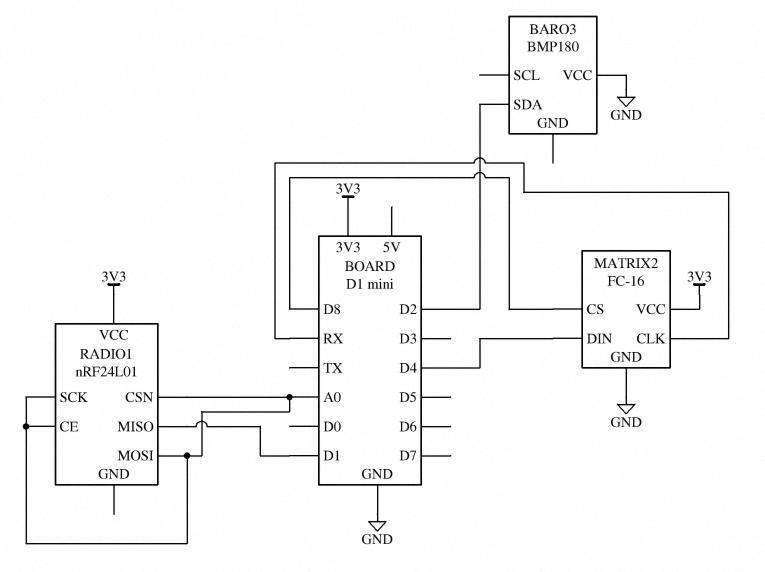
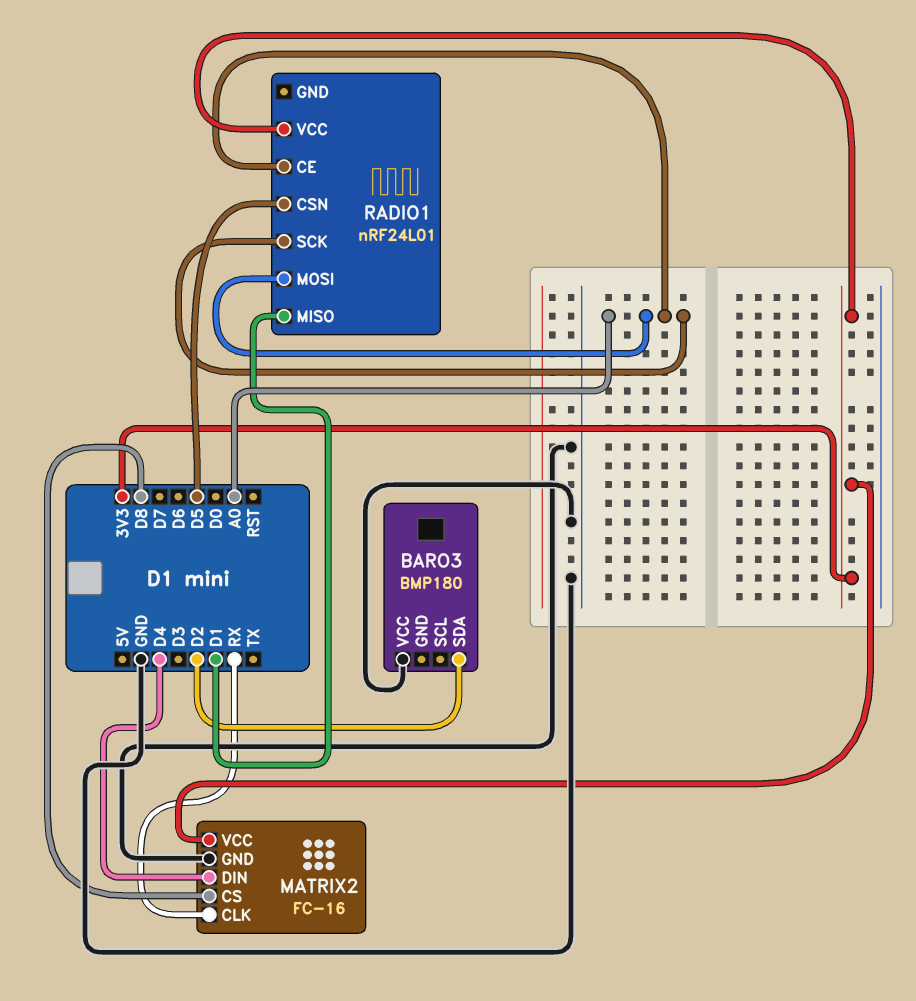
RADIO1 pin CSN: A0 -> D5

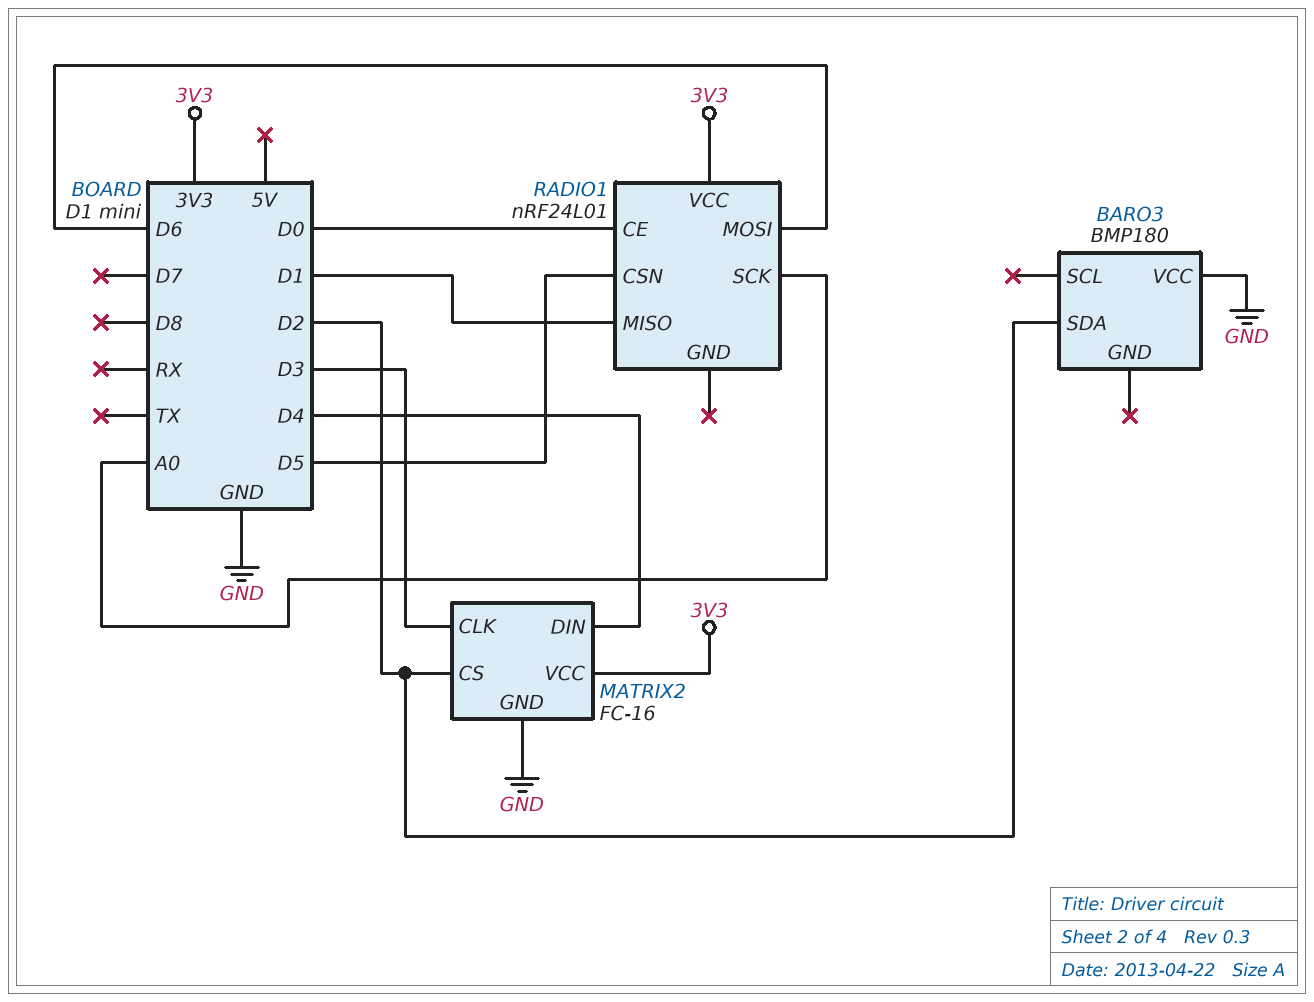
MATRIX2 pin CLK: RX -> D3
MATRIX2 pin CS: D8 -> D2
RADIO1 pin CE: A0 -> D0
RADIO1 pin MOSI: A0 -> D6

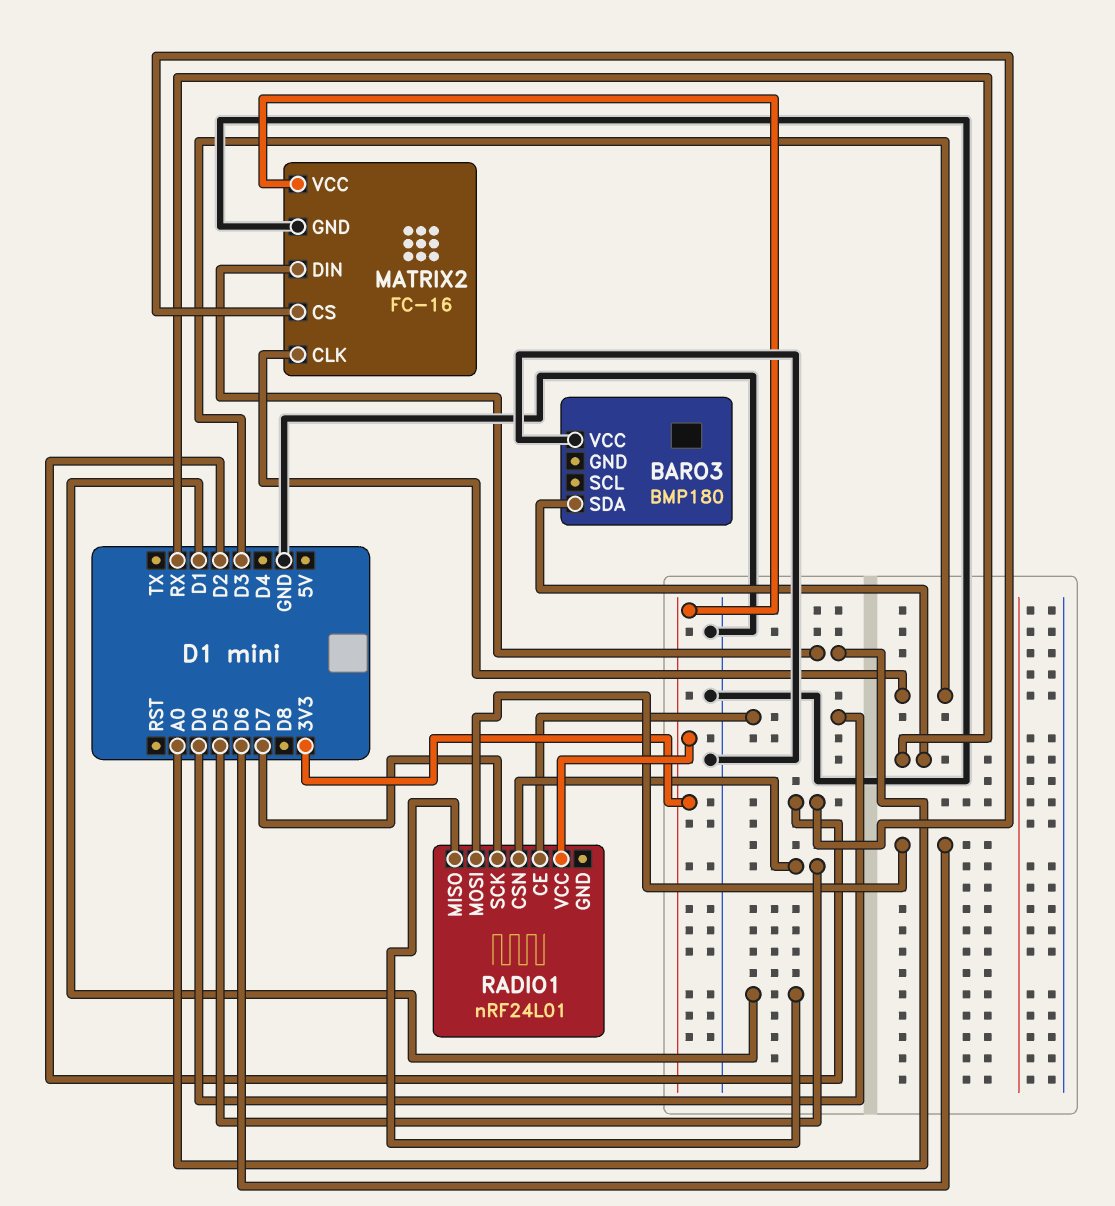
BARO3 pin SDA: D2 -> RX
MATRIX2 pin DIN: D4 -> A0
RADIO1 pin SCK: A0 -> D7

